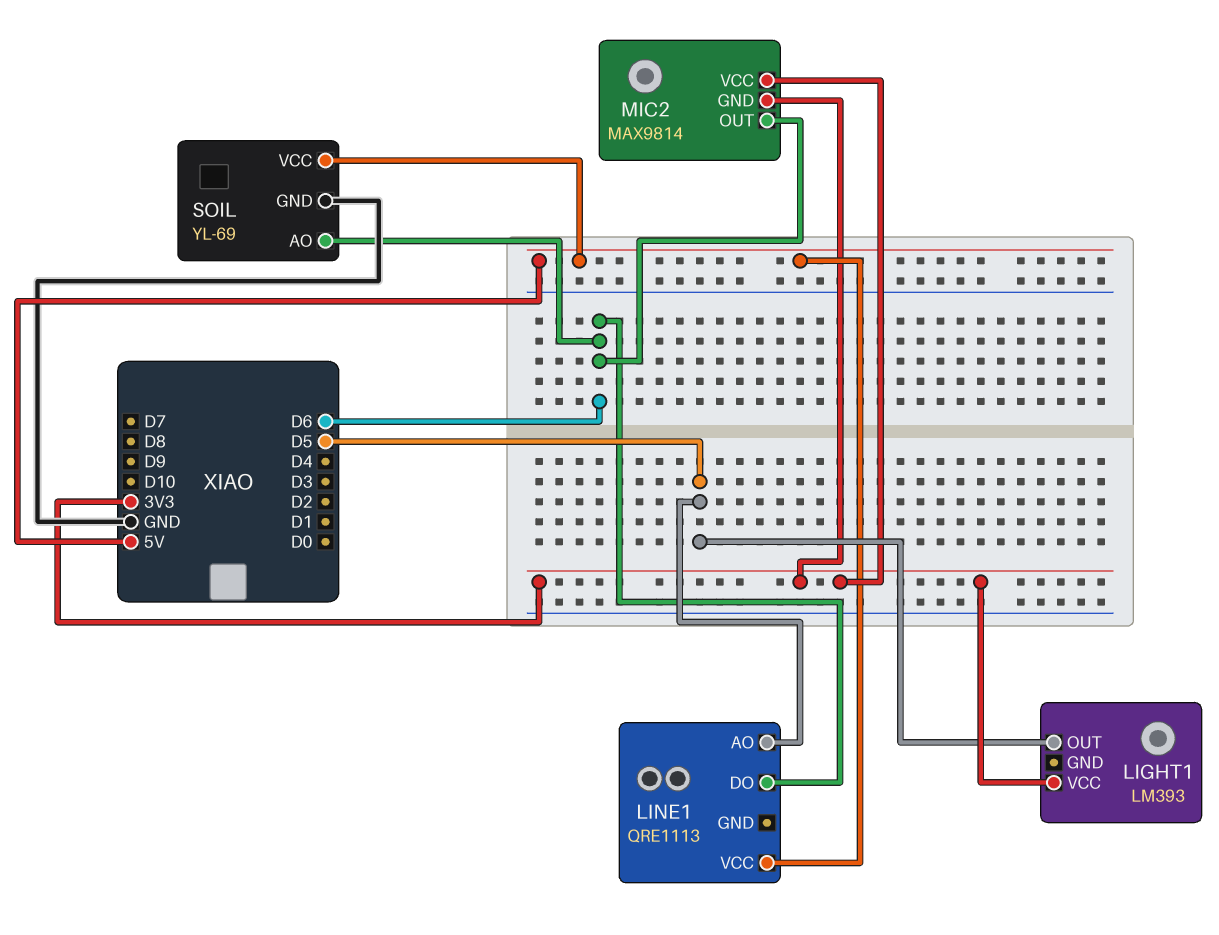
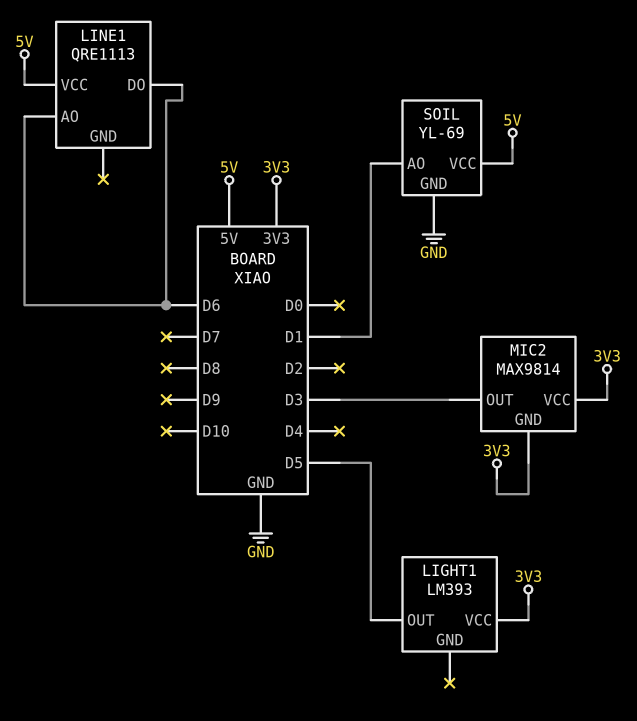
LINE1 pin AO: D5 -> D6
MIC2 pin OUT: D6 -> D3
SOIL pin AO: D6 -> D1

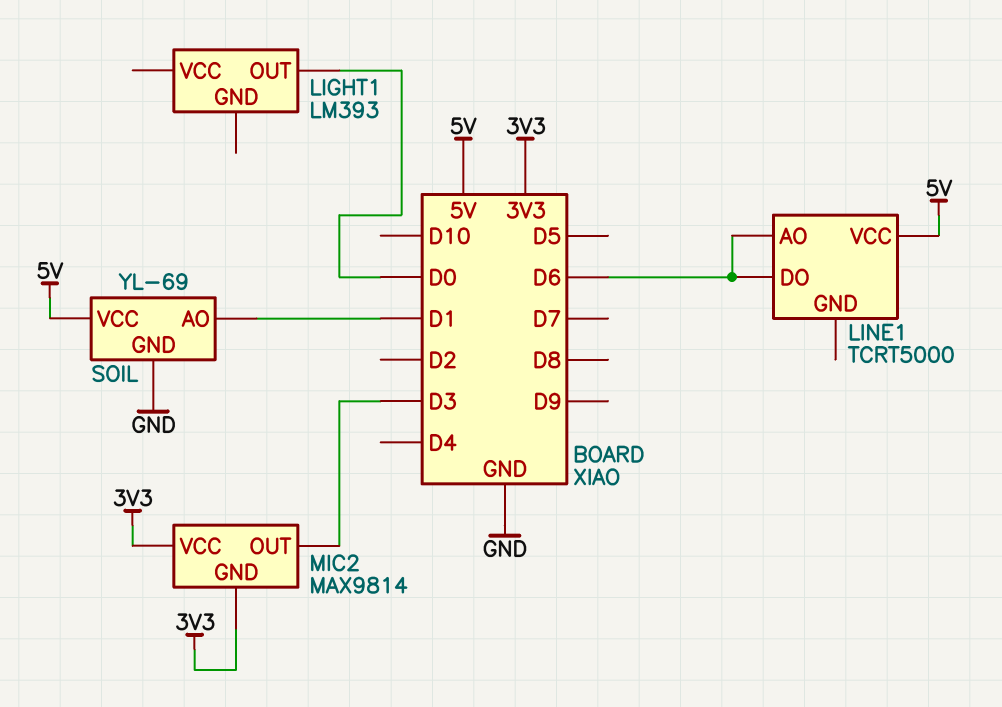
LIGHT1 pin OUT: D5 -> D0
LIGHT1 pin VCC: 3V3 -> none
LINE1: QRE1113 -> TCRT5000

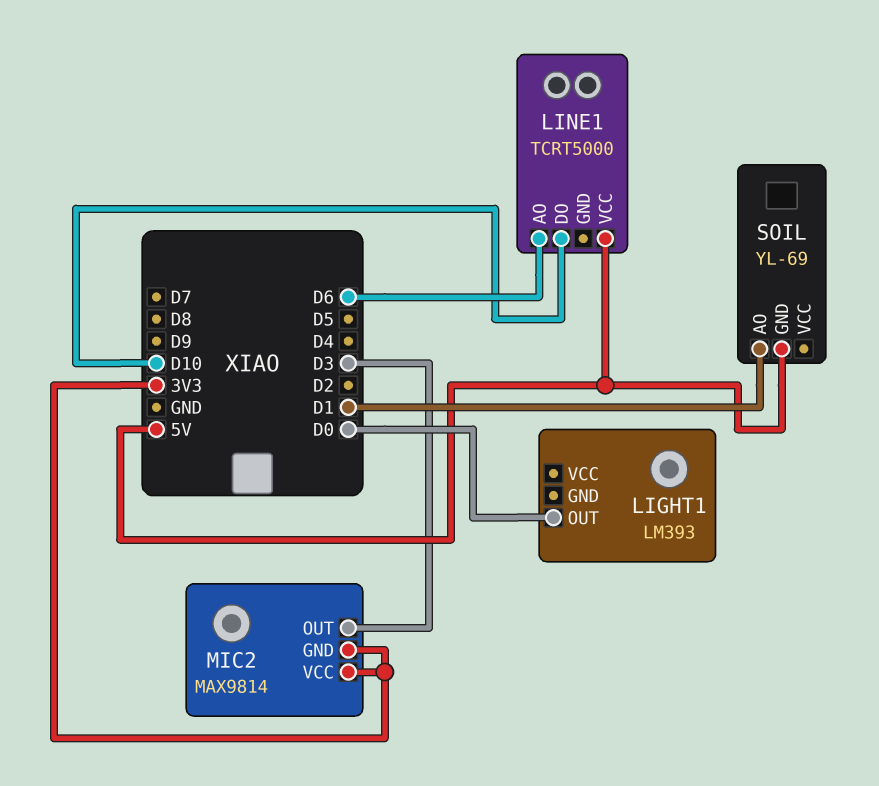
LINE1 pin DO: D6 -> D10
SOIL pin GND: GND -> 5V
SOIL pin VCC: 5V -> none

